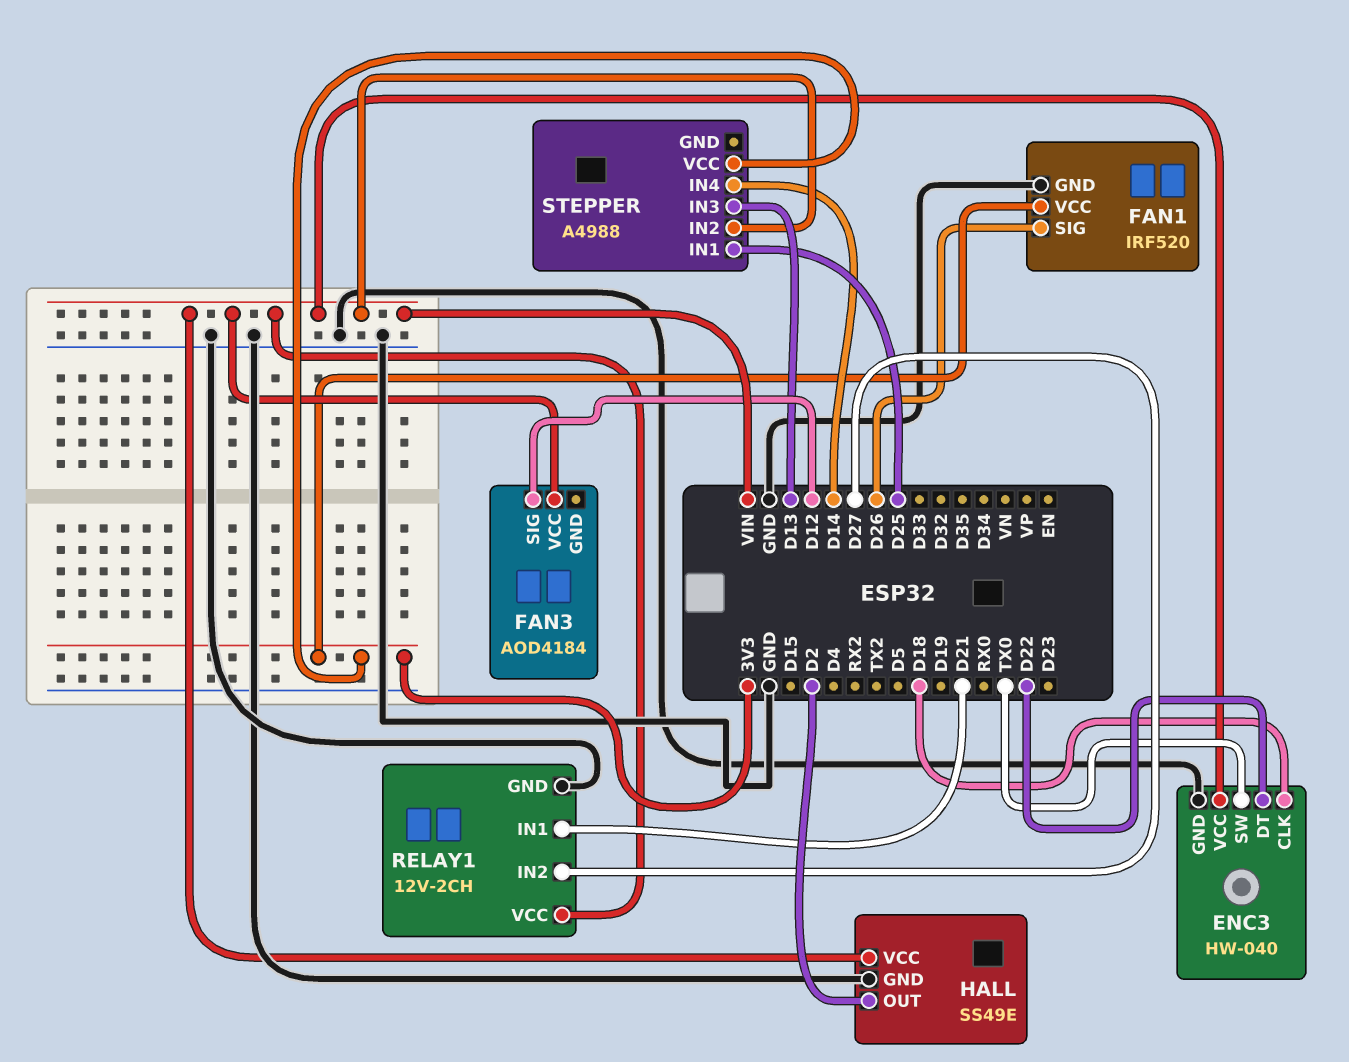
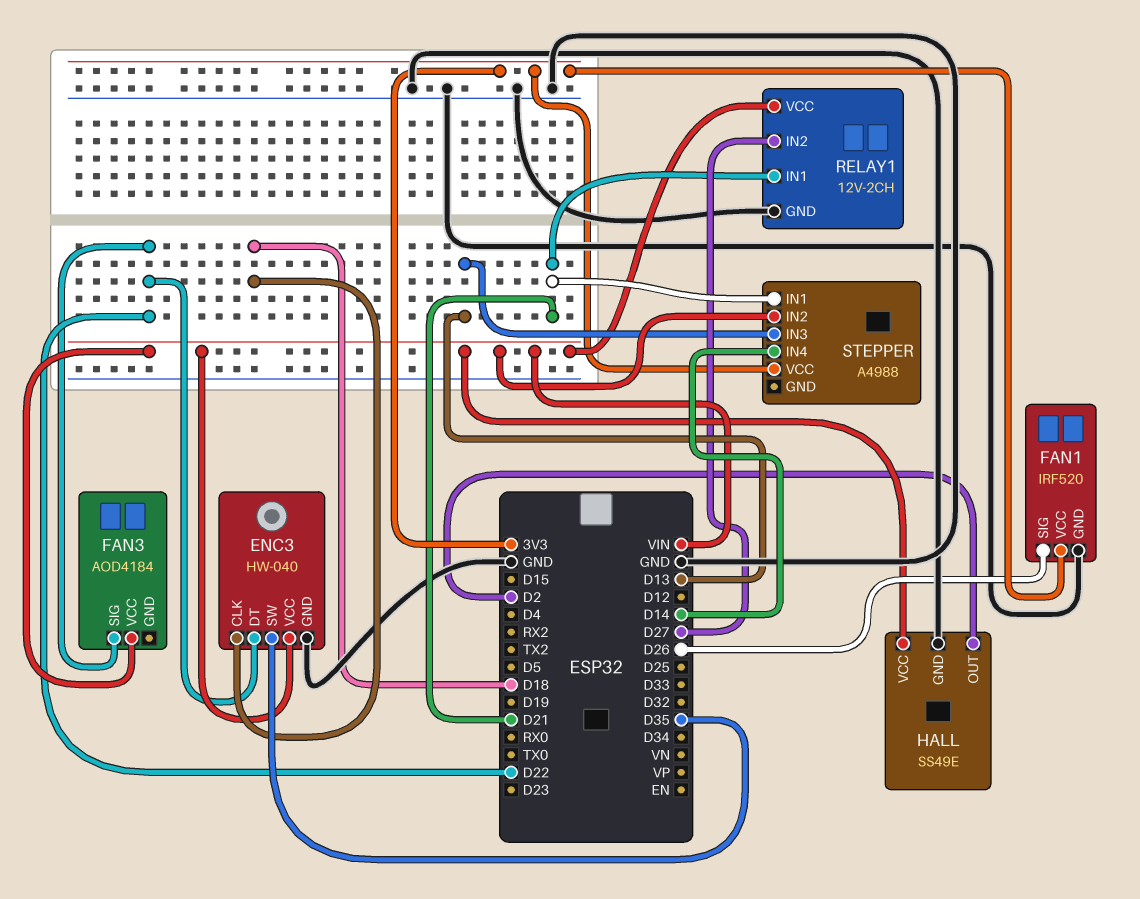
ENC3 pin SW: TX0 -> D35
FAN3 pin SIG: D12 -> D22
STEPPER pin IN1: D25 -> D21

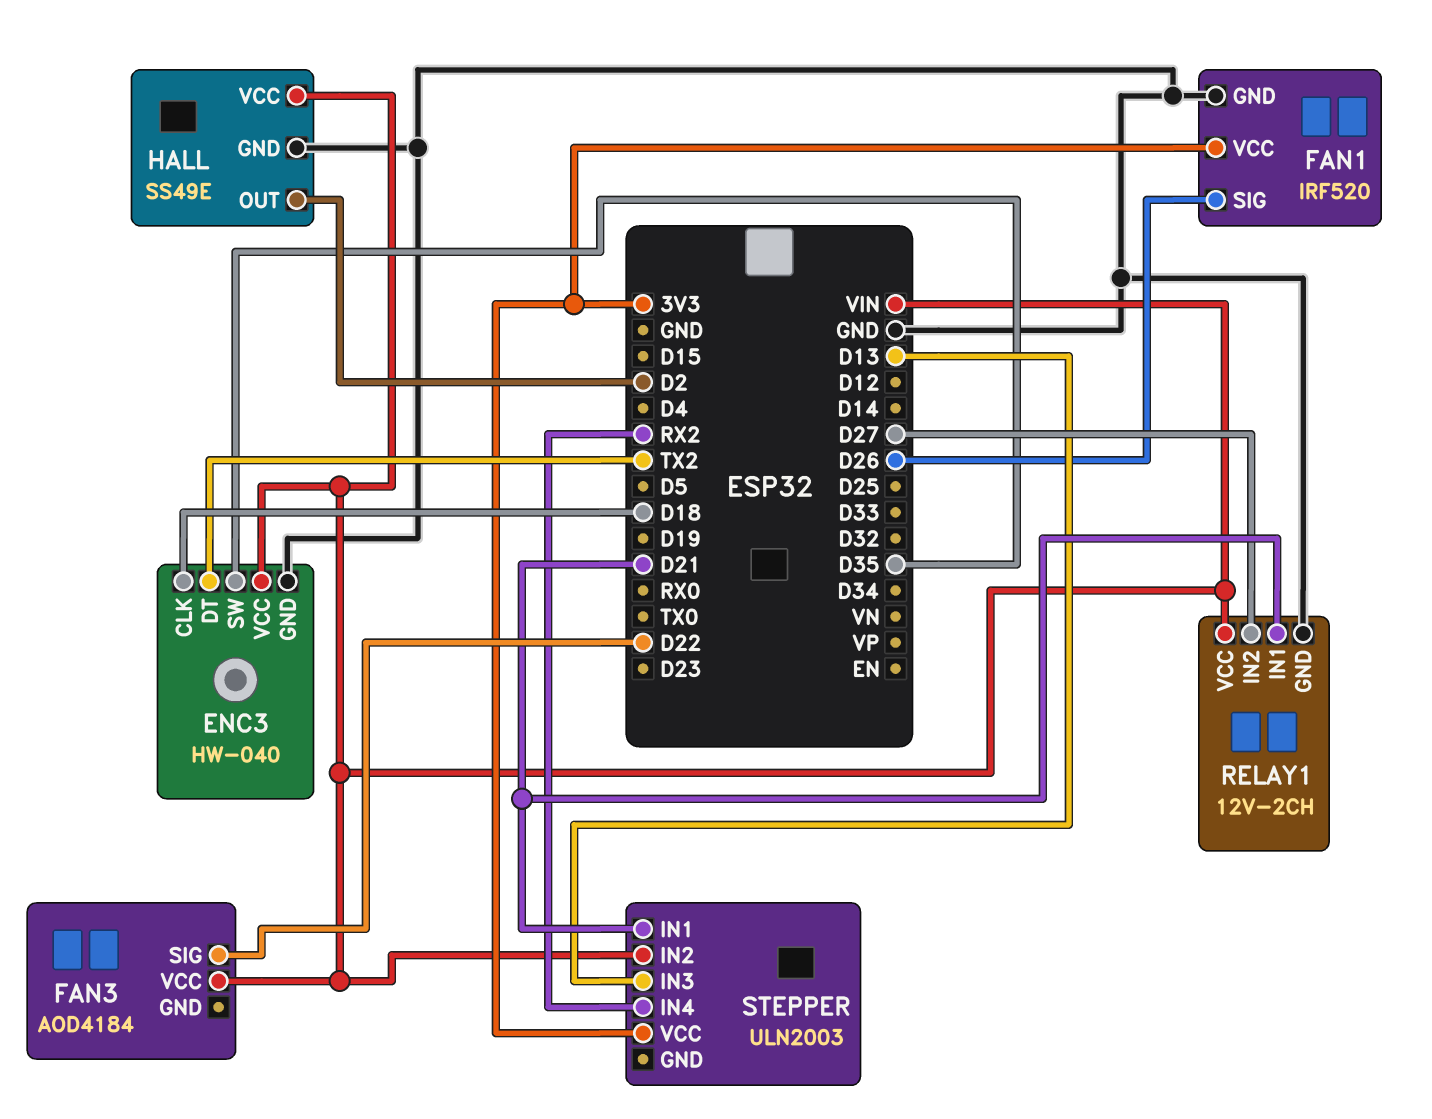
ENC3 pin DT: D22 -> TX2
STEPPER: A4988 -> ULN2003
STEPPER pin IN4: D14 -> RX2

